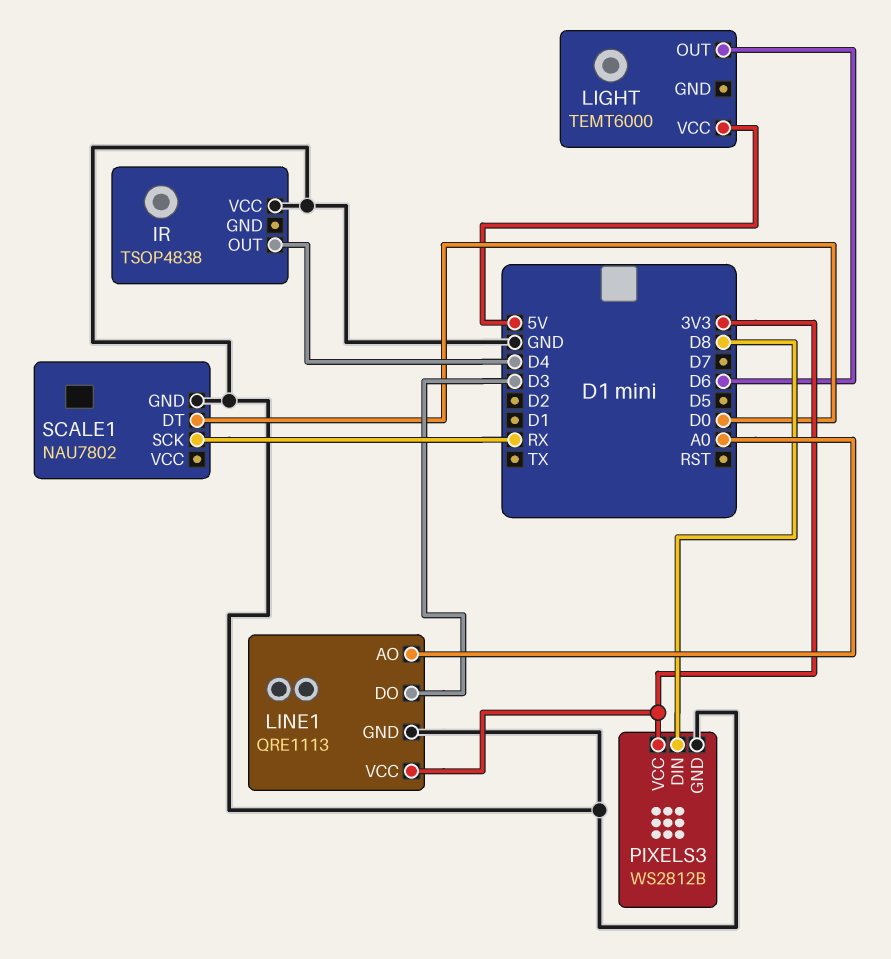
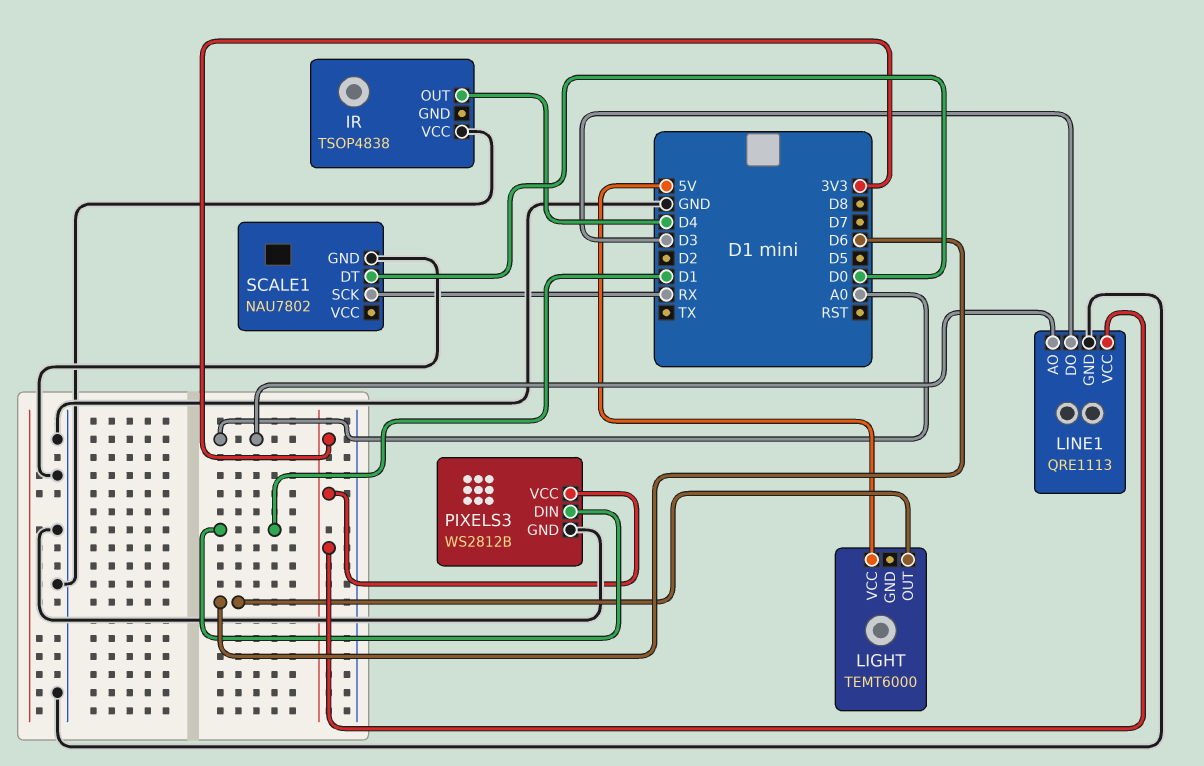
PIXELS3 pin DIN: D8 -> D1

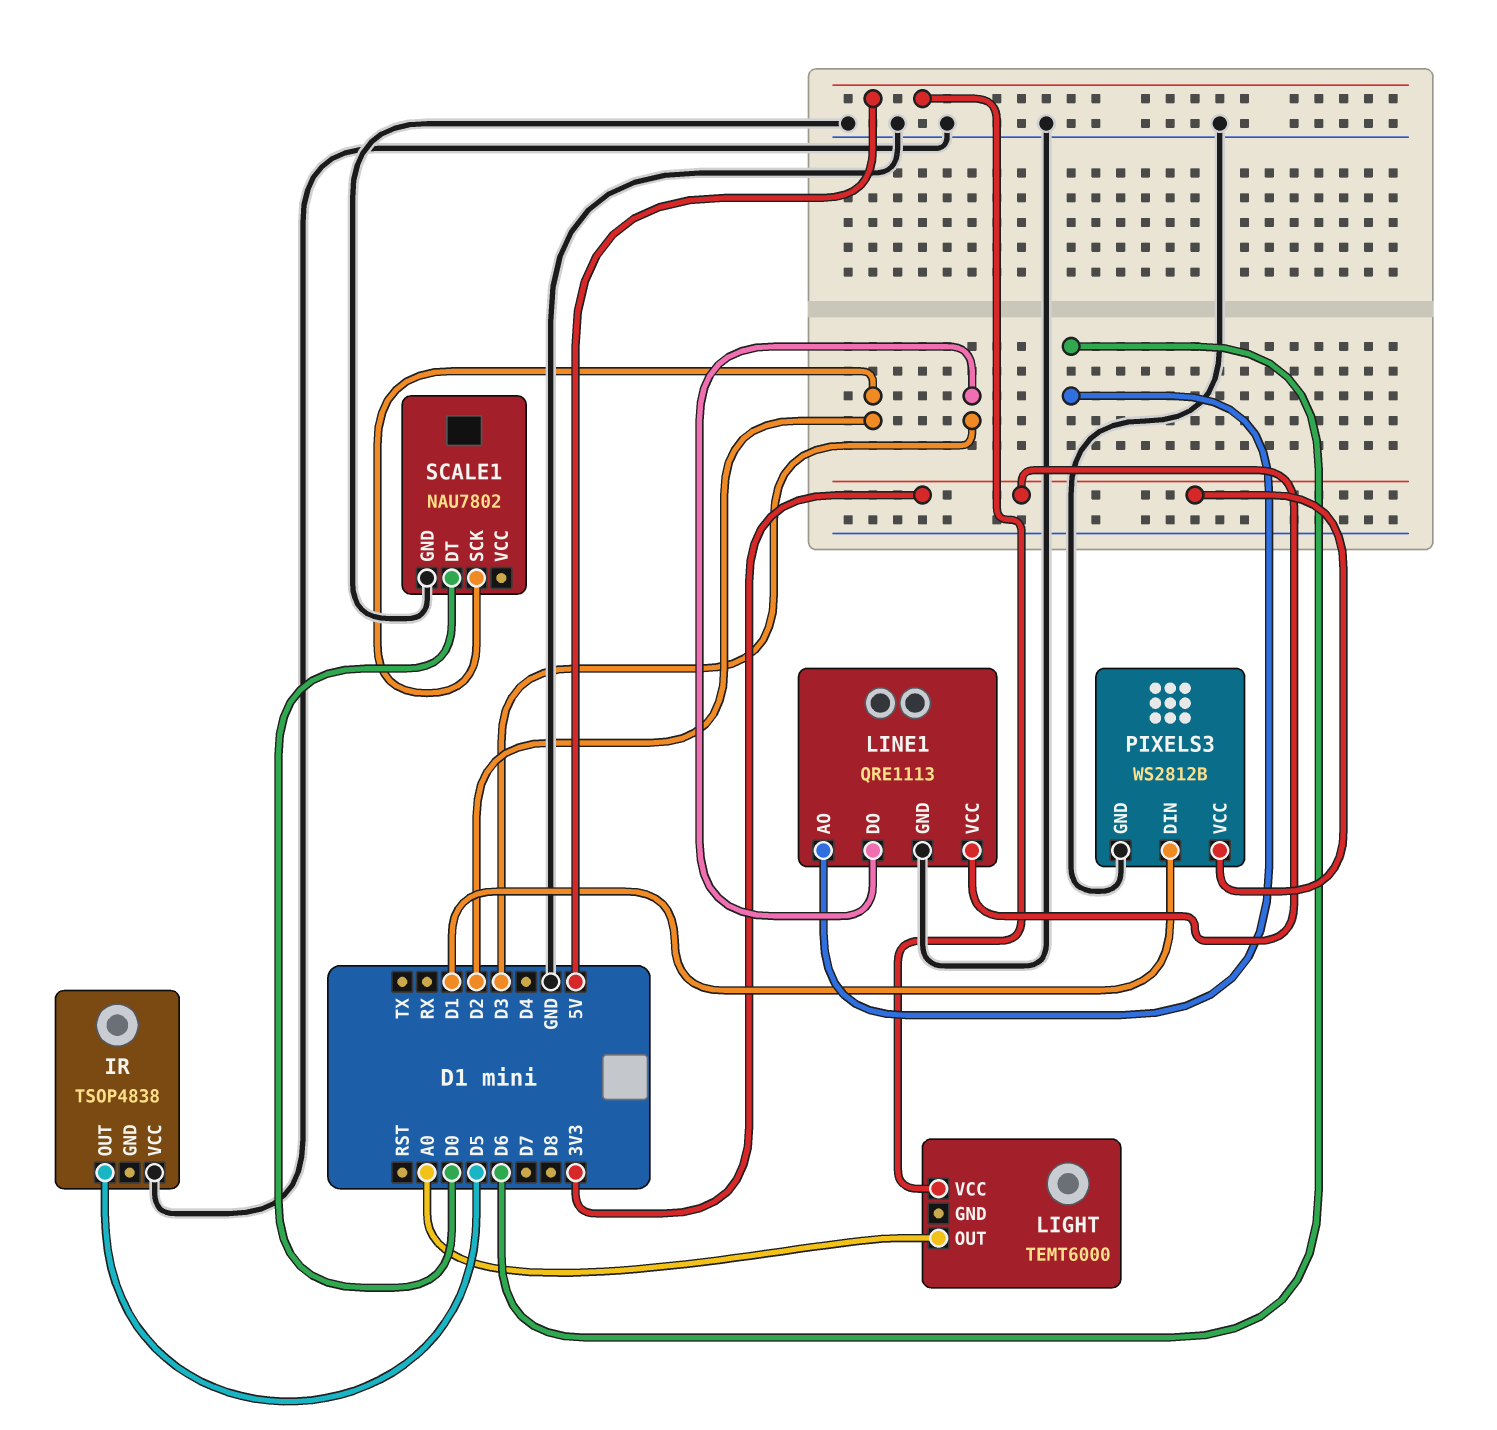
IR pin OUT: D4 -> D5
LIGHT pin OUT: D6 -> A0
LINE1 pin AO: A0 -> D6
SCALE1 pin SCK: RX -> D2

